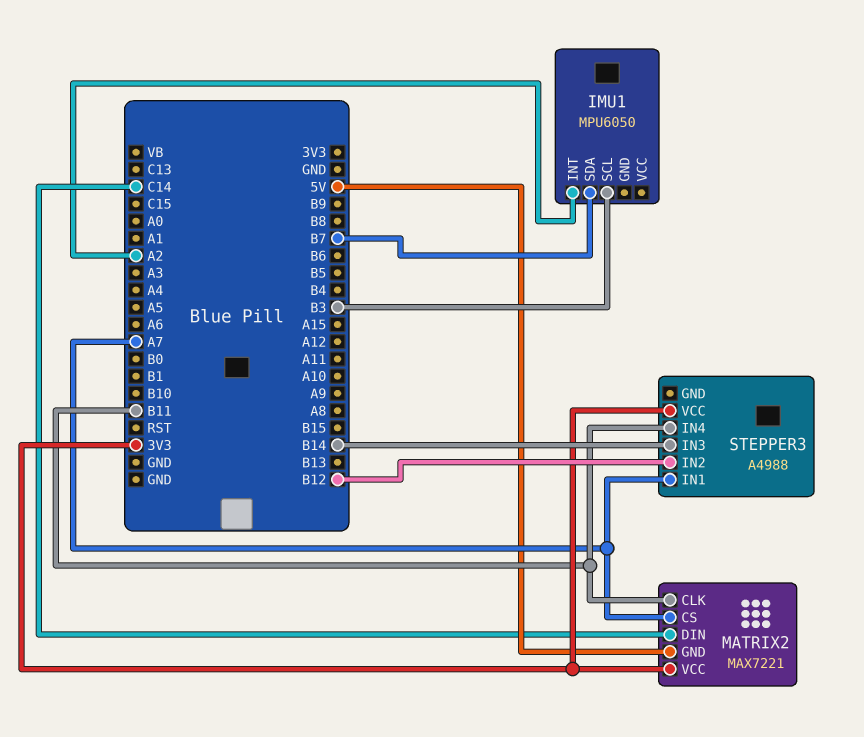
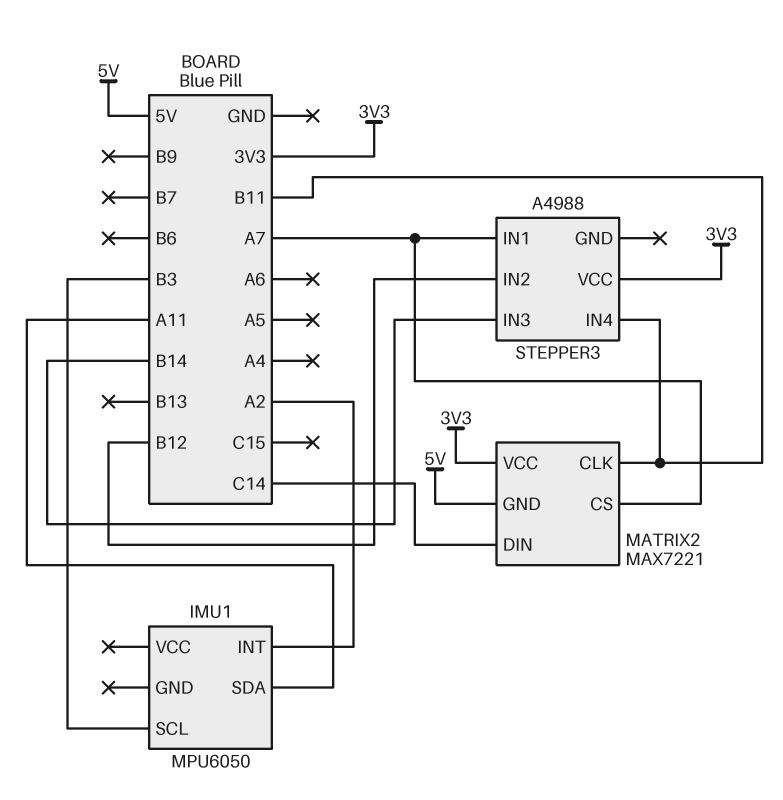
IMU1 pin SDA: B7 -> A11

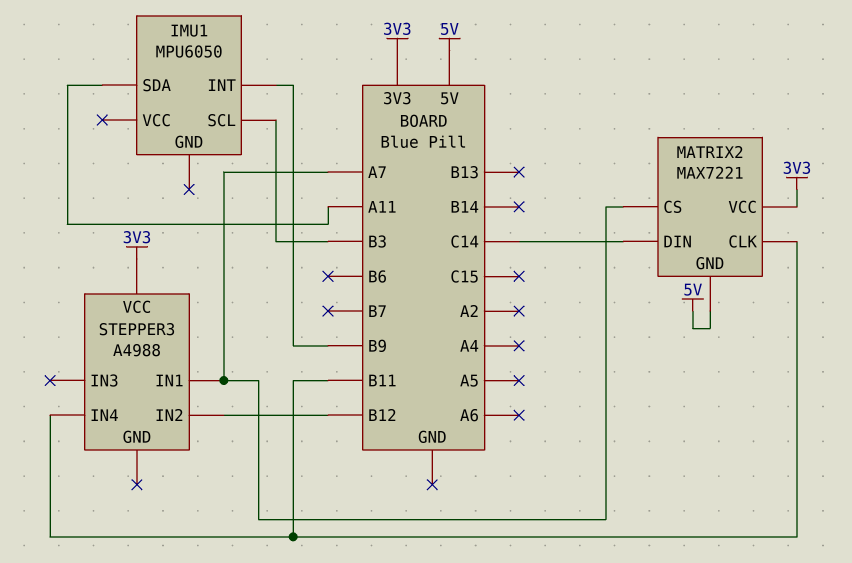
IMU1 pin INT: A2 -> B9
STEPPER3 pin IN3: B14 -> none

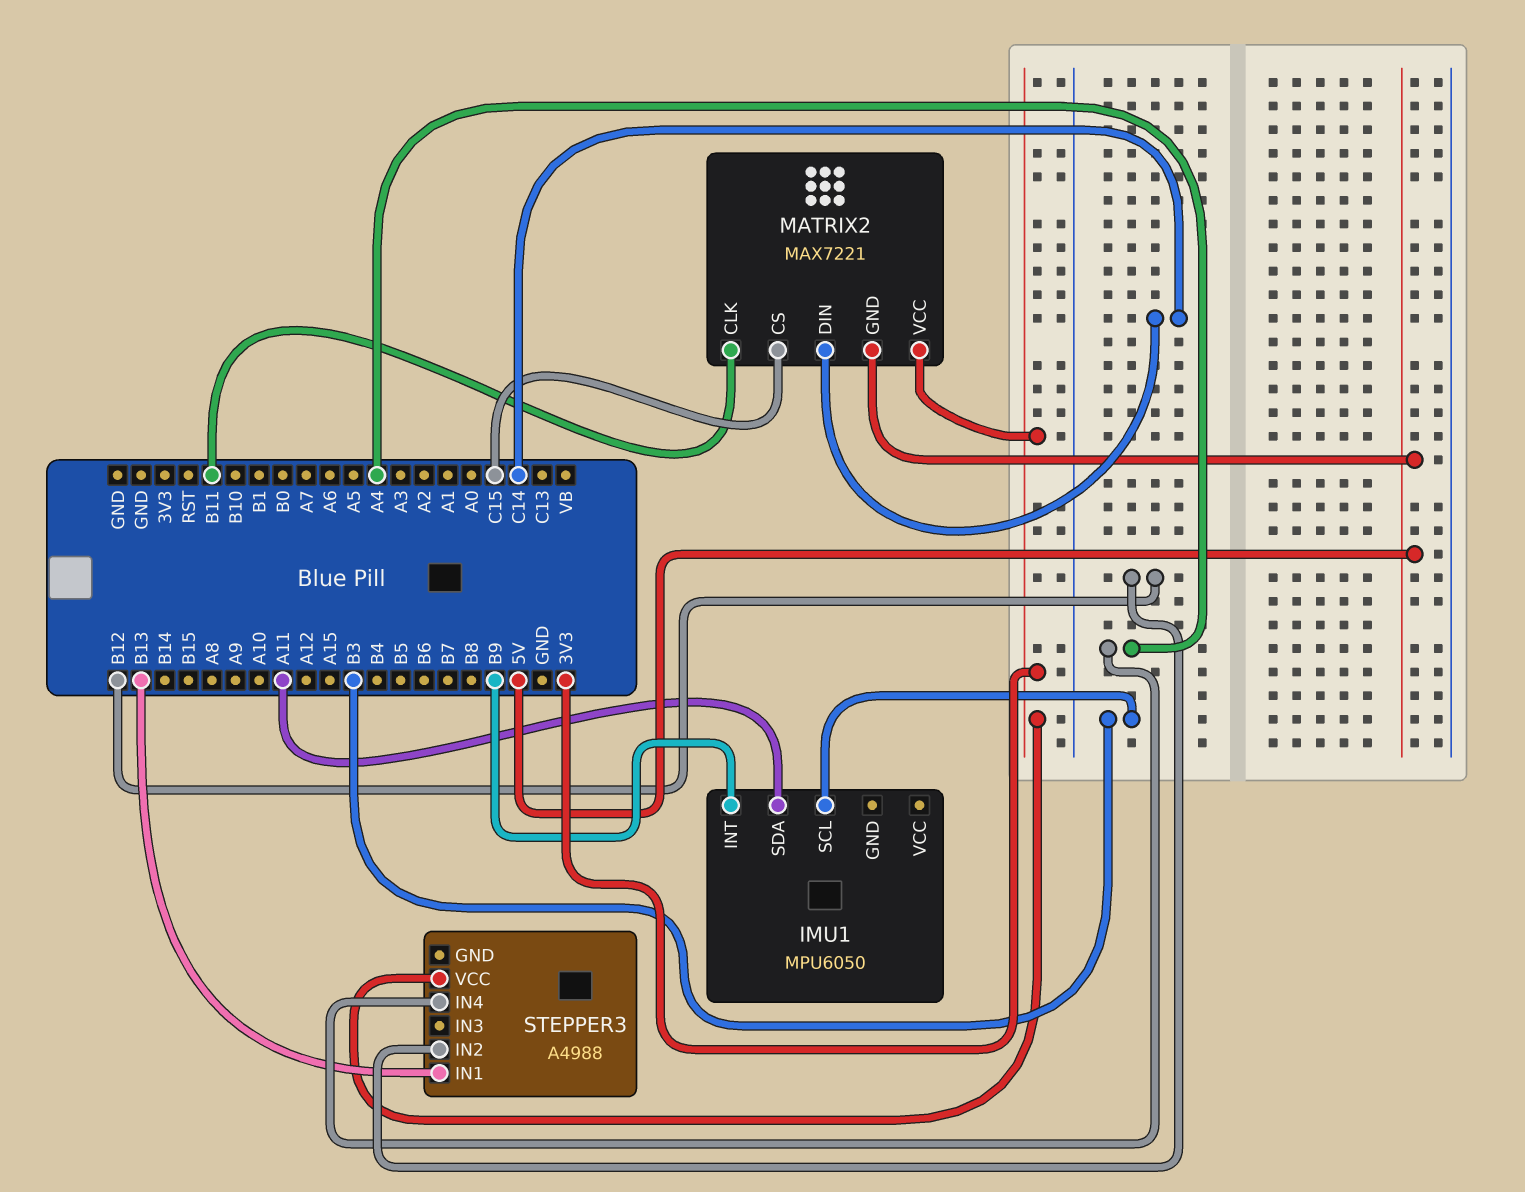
MATRIX2 pin CS: A7 -> C15
STEPPER3 pin IN1: A7 -> B13
STEPPER3 pin IN4: B11 -> A4

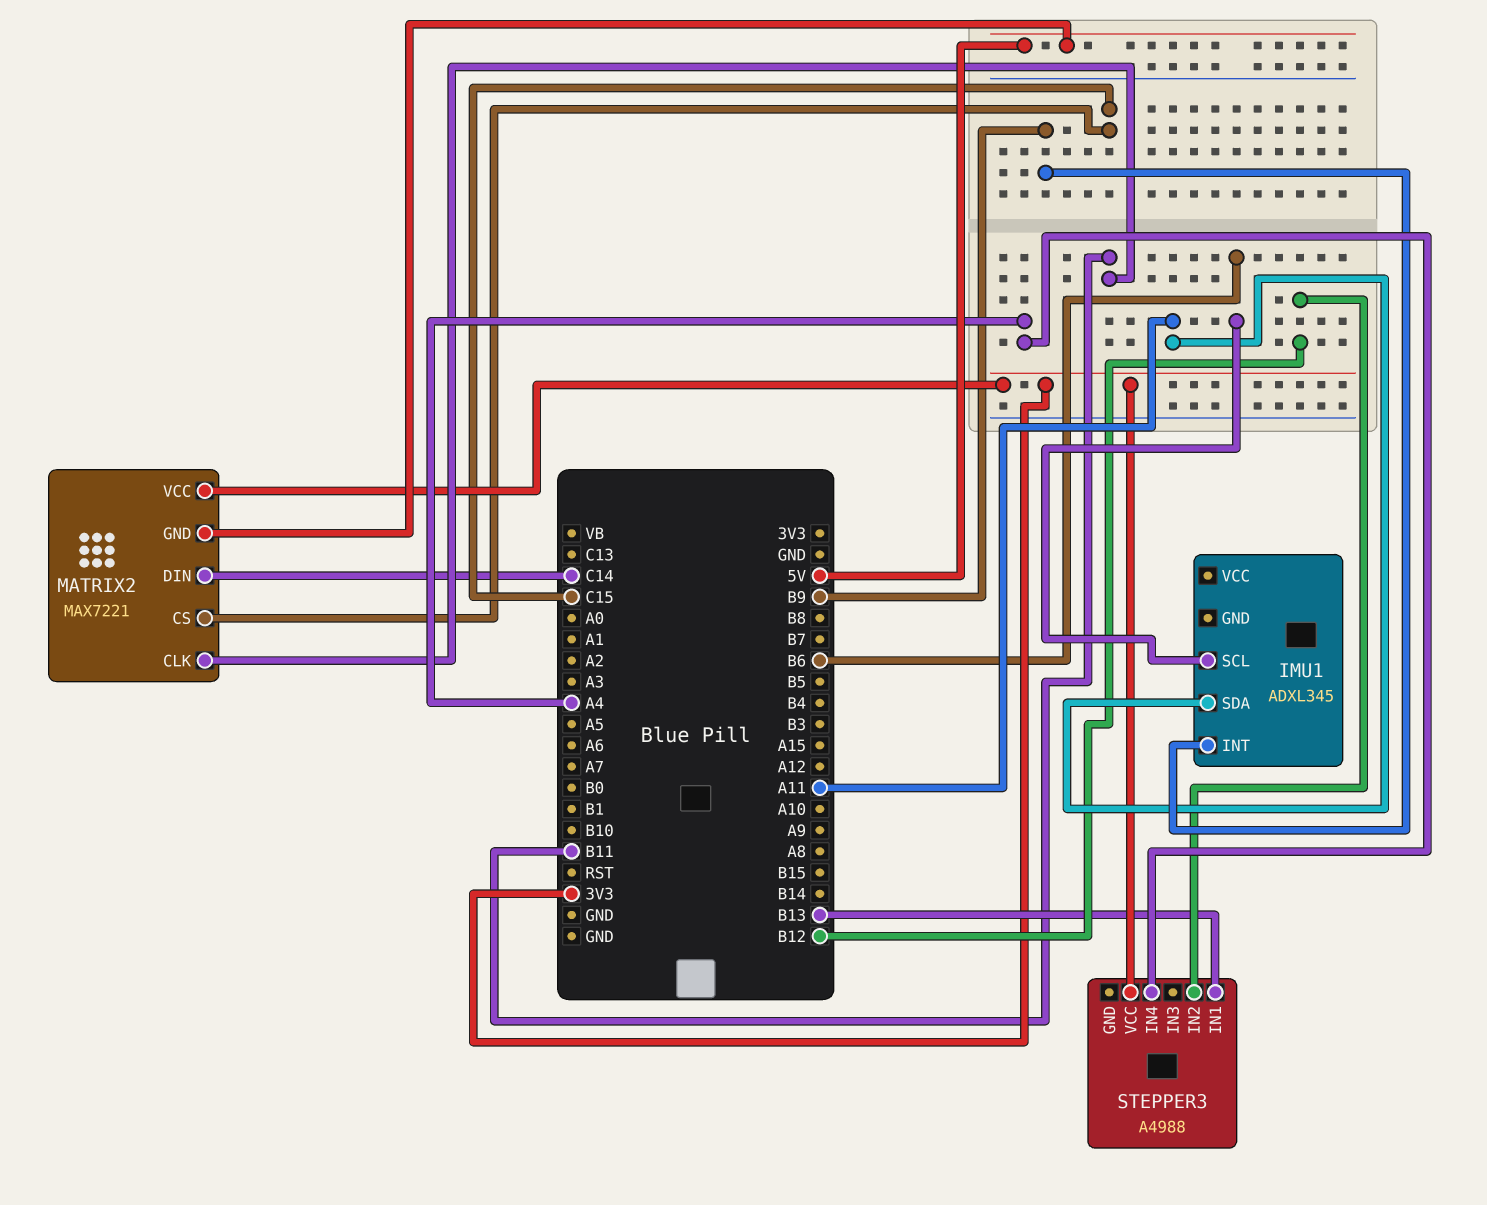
IMU1: MPU6050 -> ADXL345
IMU1 pin SCL: B3 -> B6

